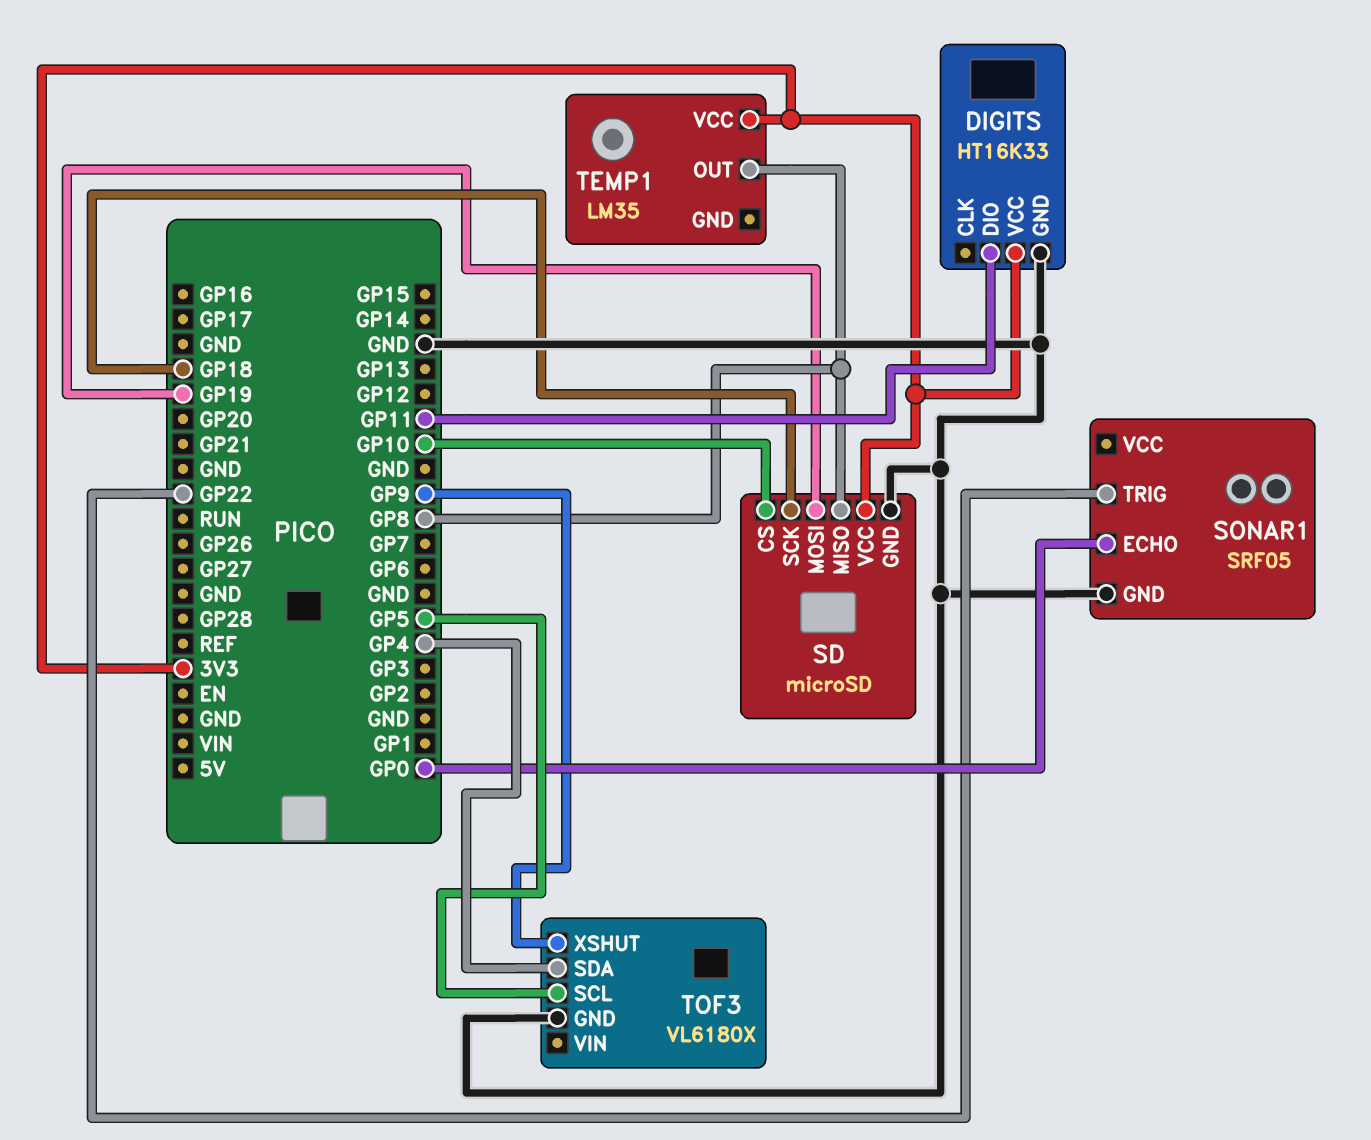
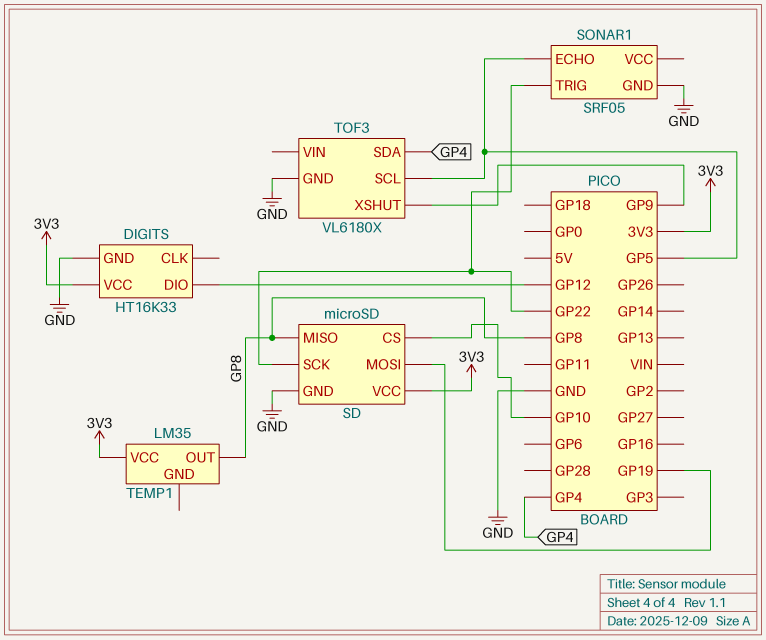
DIGITS pin DIO: GP11 -> GP12
SD pin SCK: GP18 -> GP22
SONAR1 pin ECHO: GP0 -> GP5

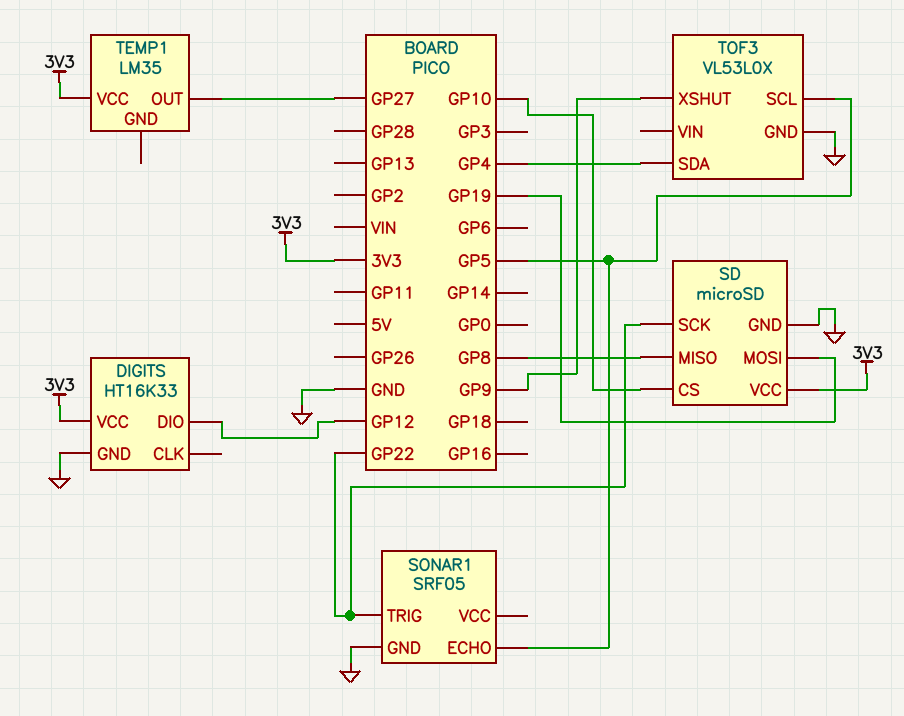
TEMP1 pin OUT: GP8 -> GP27
TOF3: VL6180X -> VL53L0X

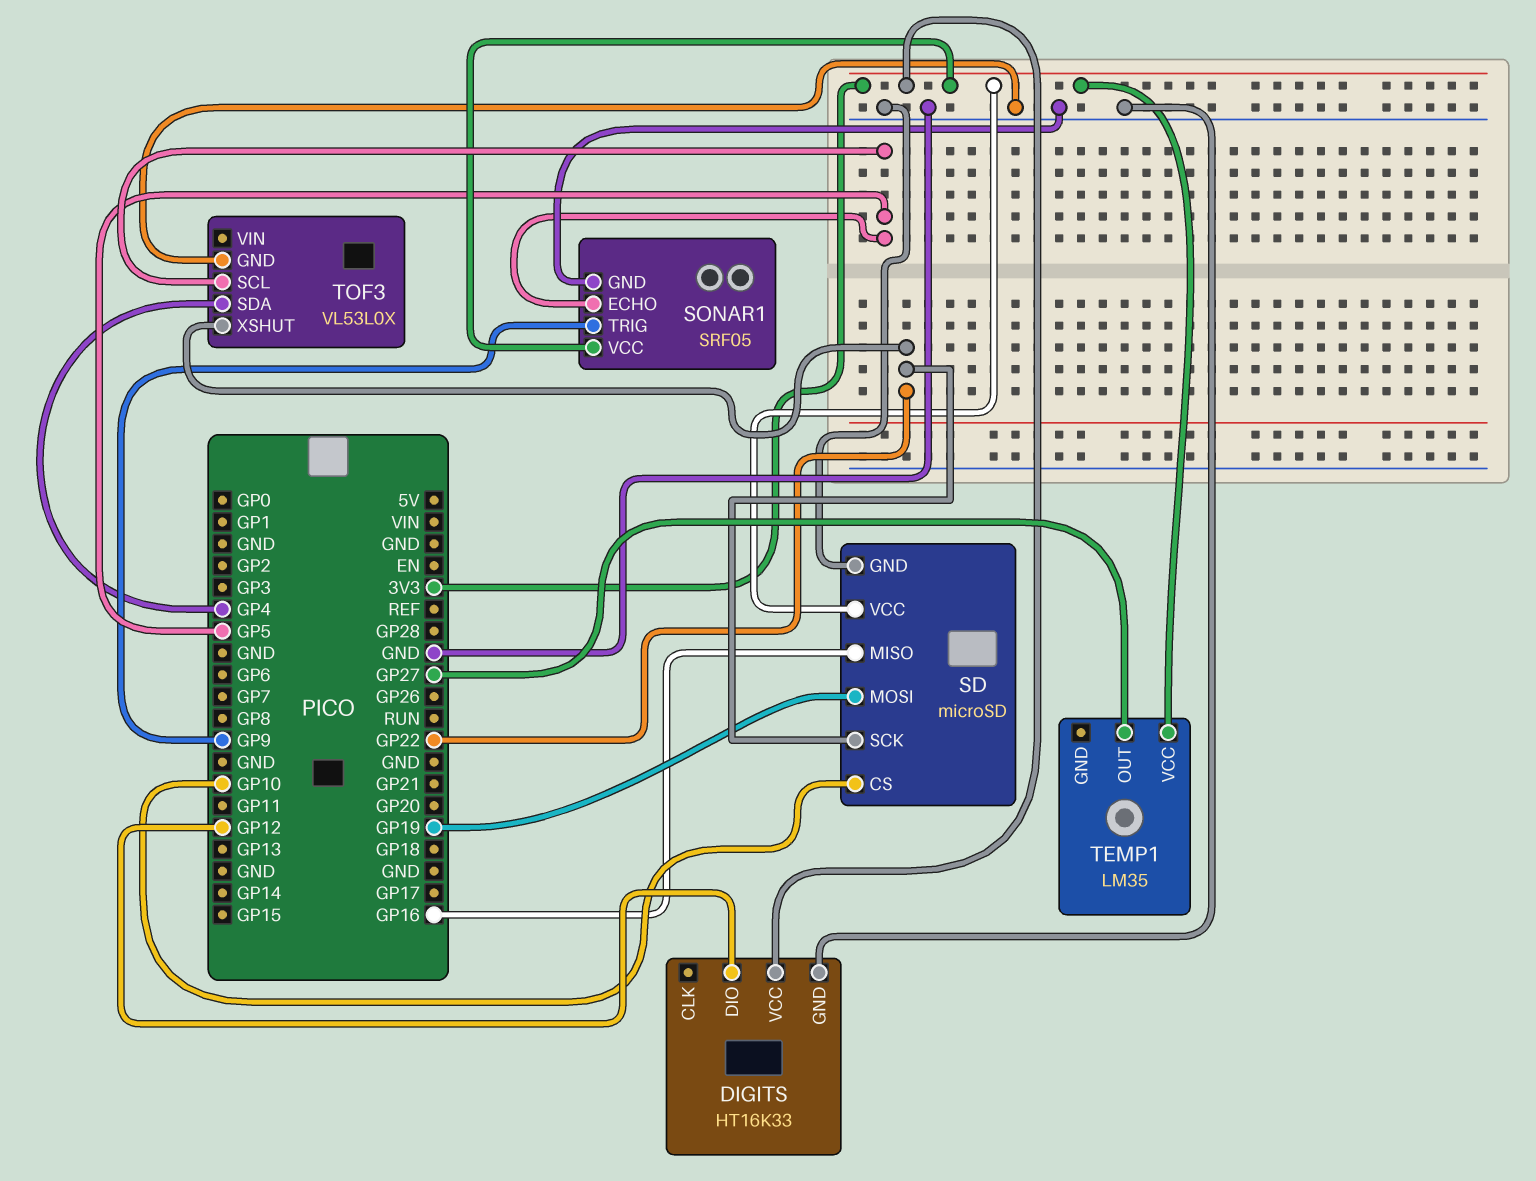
SD pin MISO: GP8 -> GP16
SONAR1 pin TRIG: GP22 -> GP9
SONAR1 pin VCC: none -> 3V3
TOF3 pin XSHUT: GP9 -> GP22

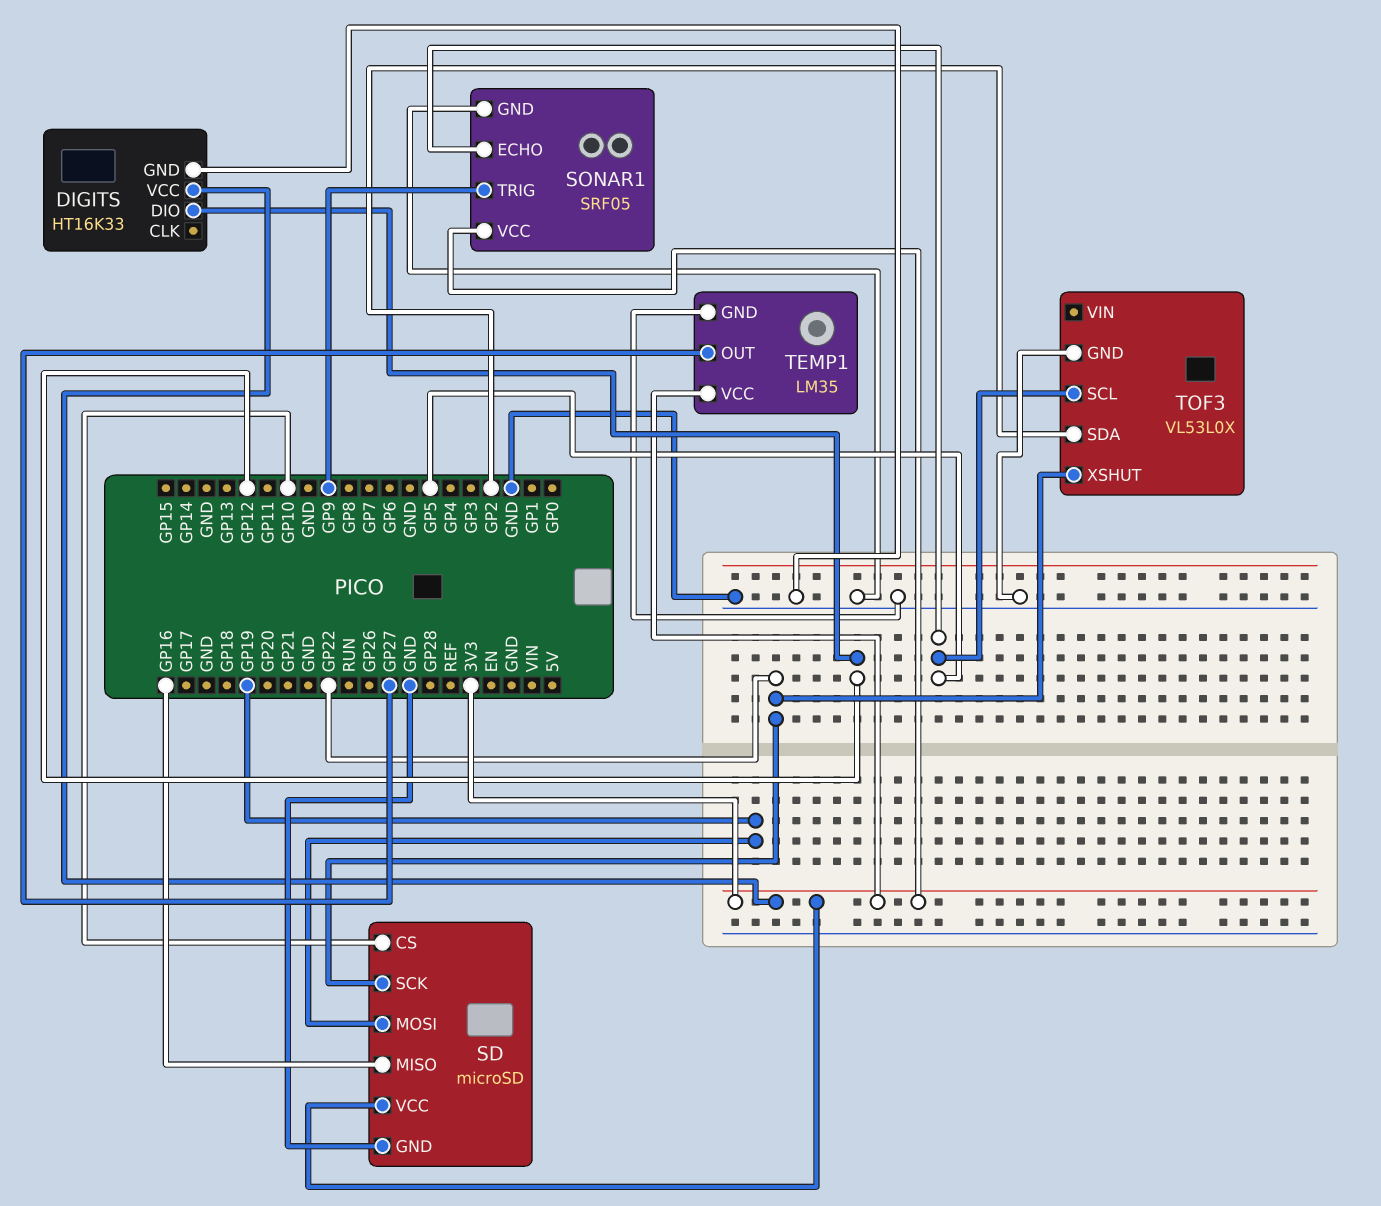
TEMP1 pin GND: none -> GND
TOF3 pin SDA: GP4 -> GP2

